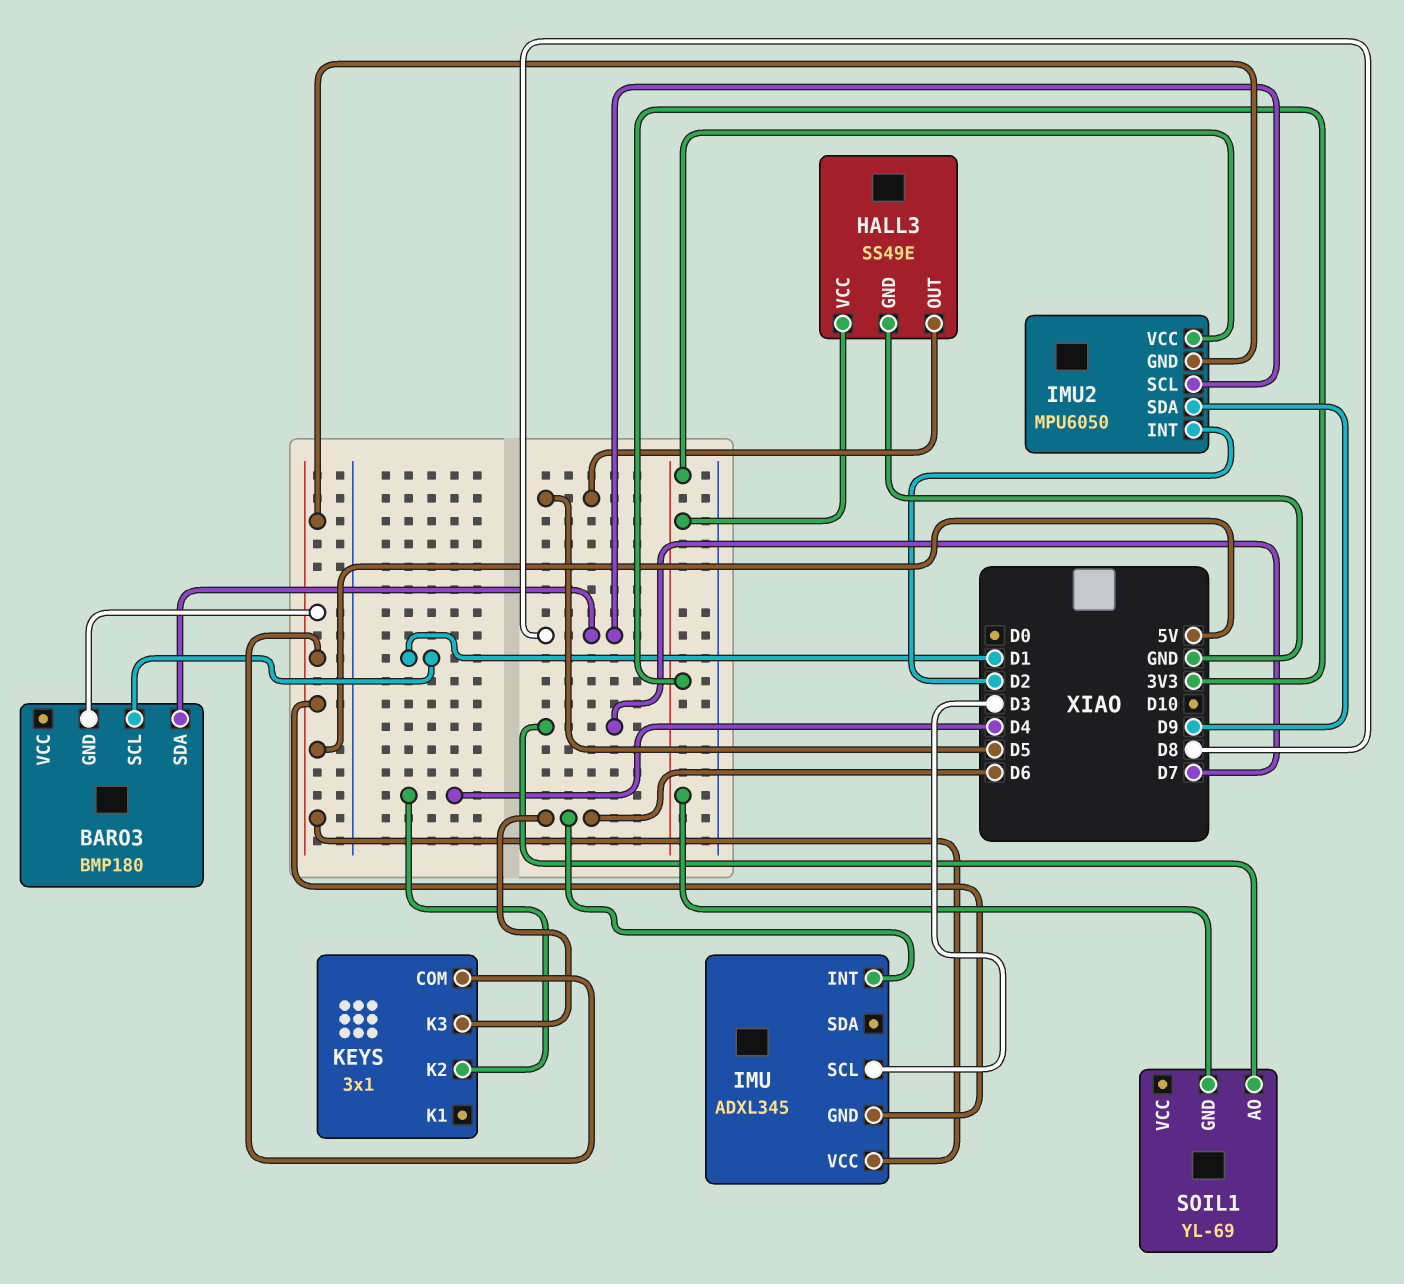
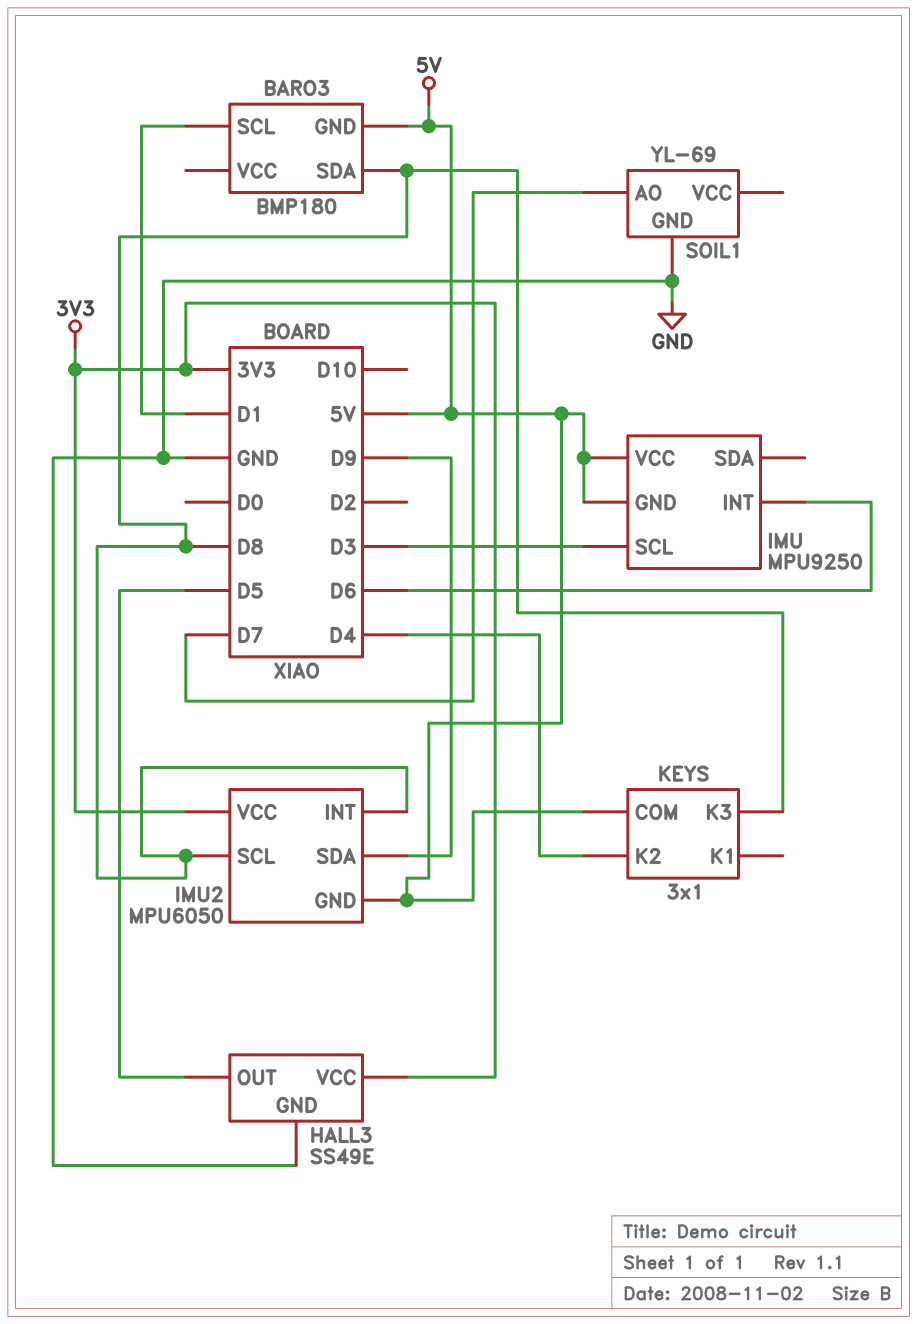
IMU: ADXL345 -> MPU9250
IMU2 pin INT: D2 -> D8
KEYS pin K3: D6 -> D8
SOIL1 pin GND: 3V3 -> GND

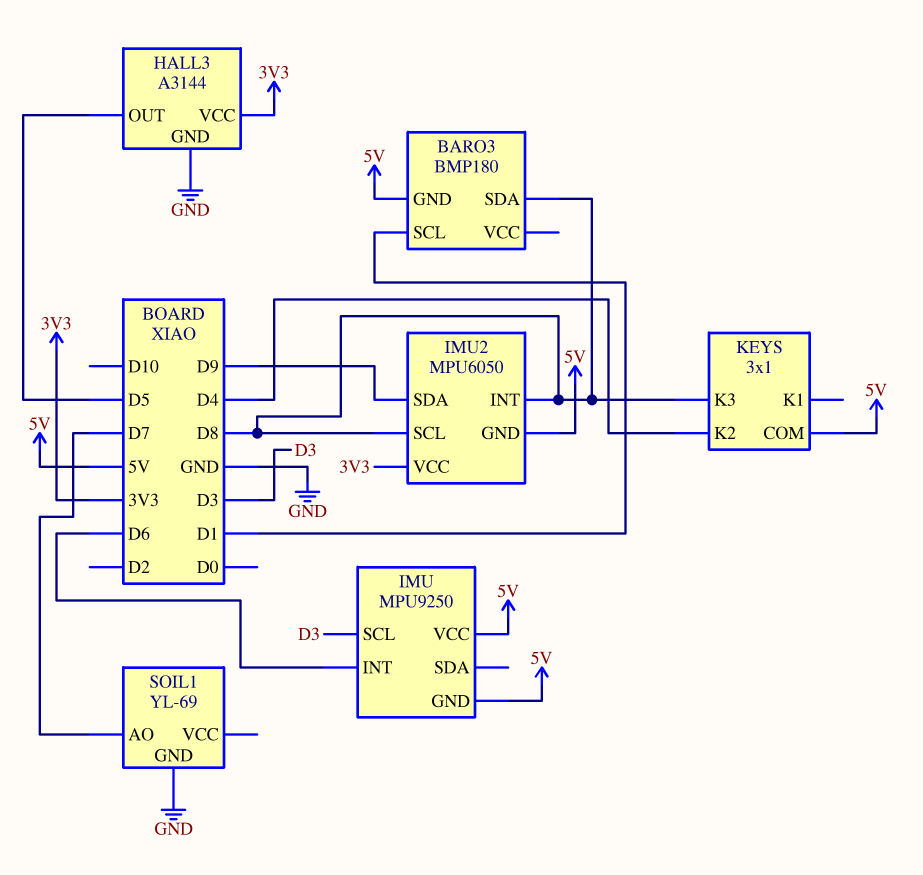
HALL3: SS49E -> A3144

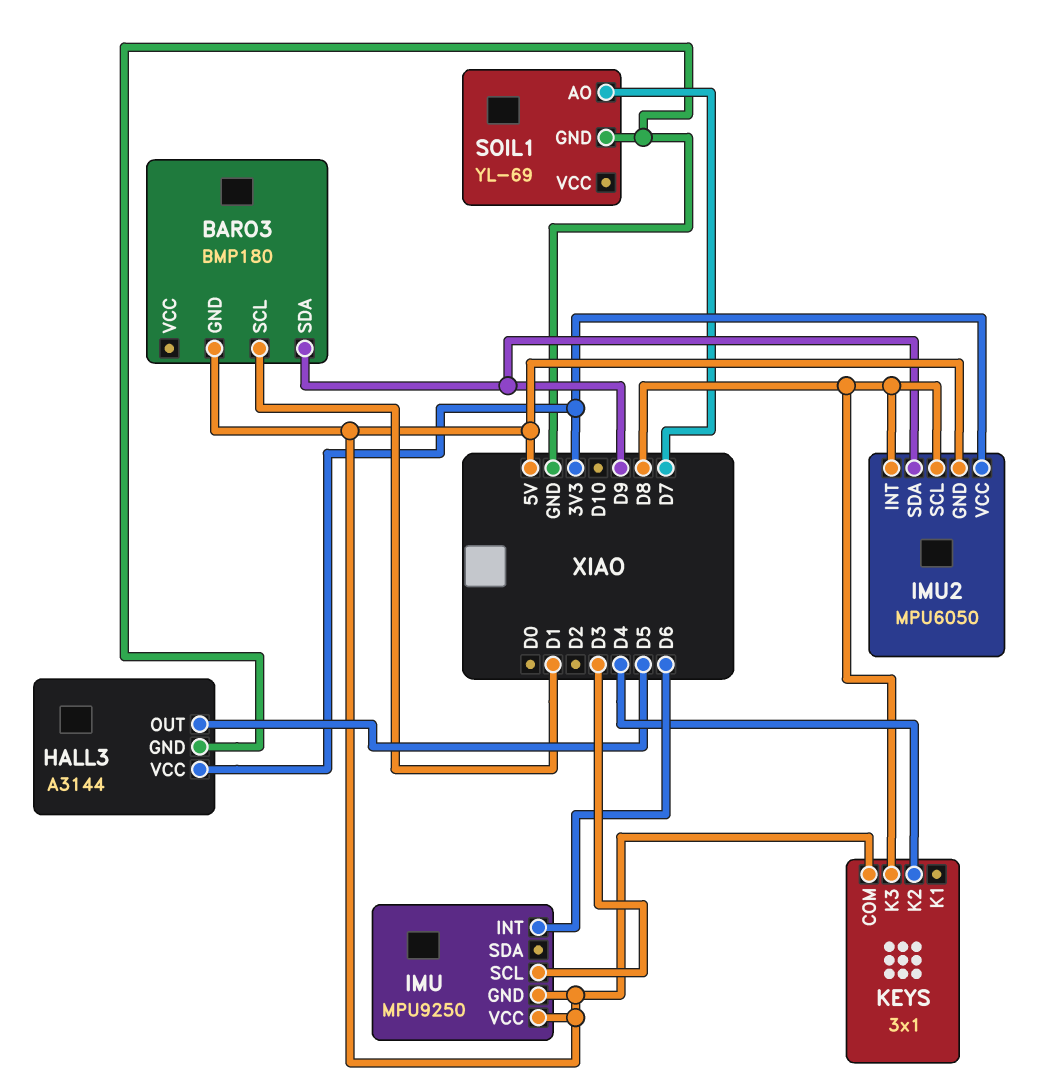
BARO3 pin SDA: D8 -> D9

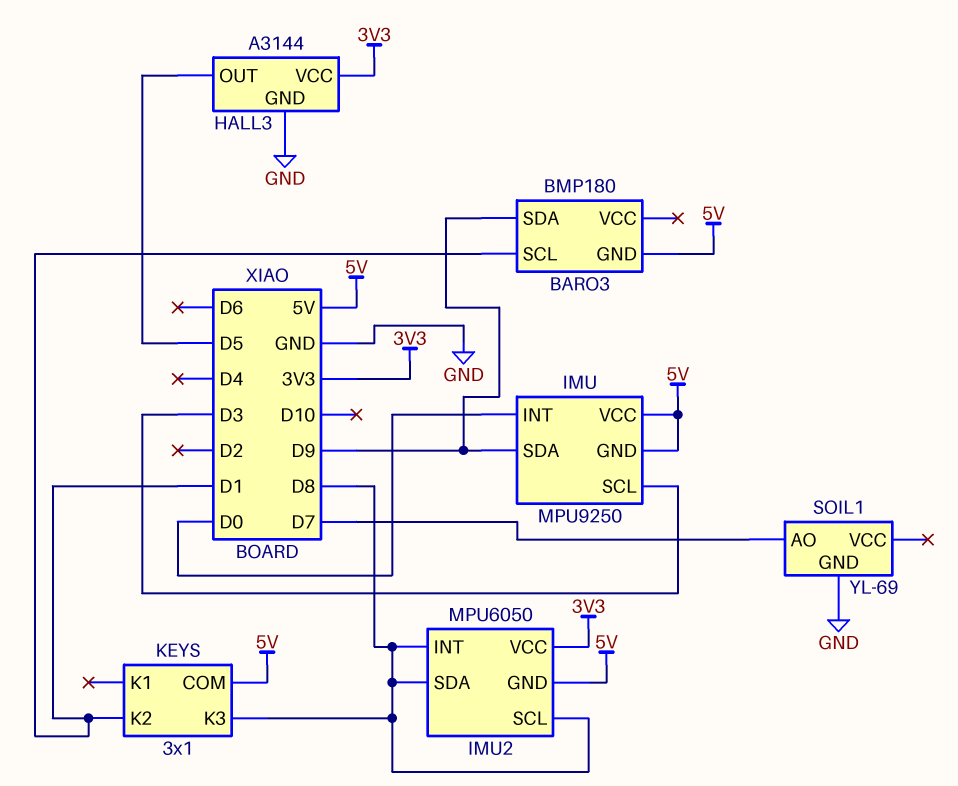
IMU pin INT: D6 -> D0
IMU pin SDA: none -> D9
IMU2 pin SDA: D9 -> D8
KEYS pin K2: D4 -> D1

